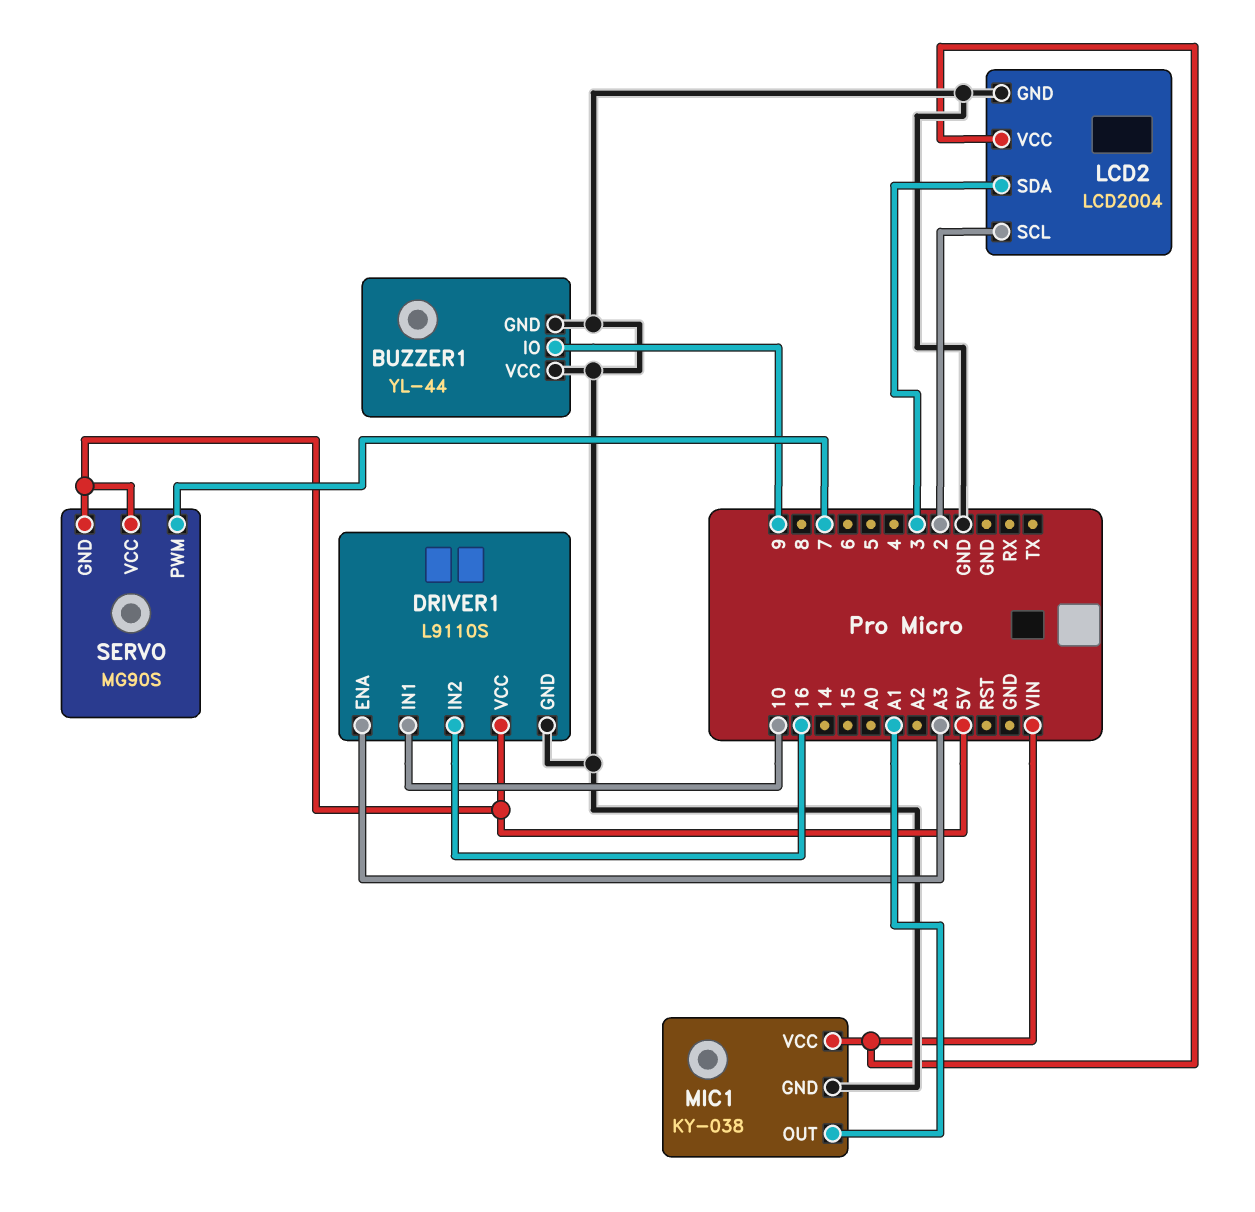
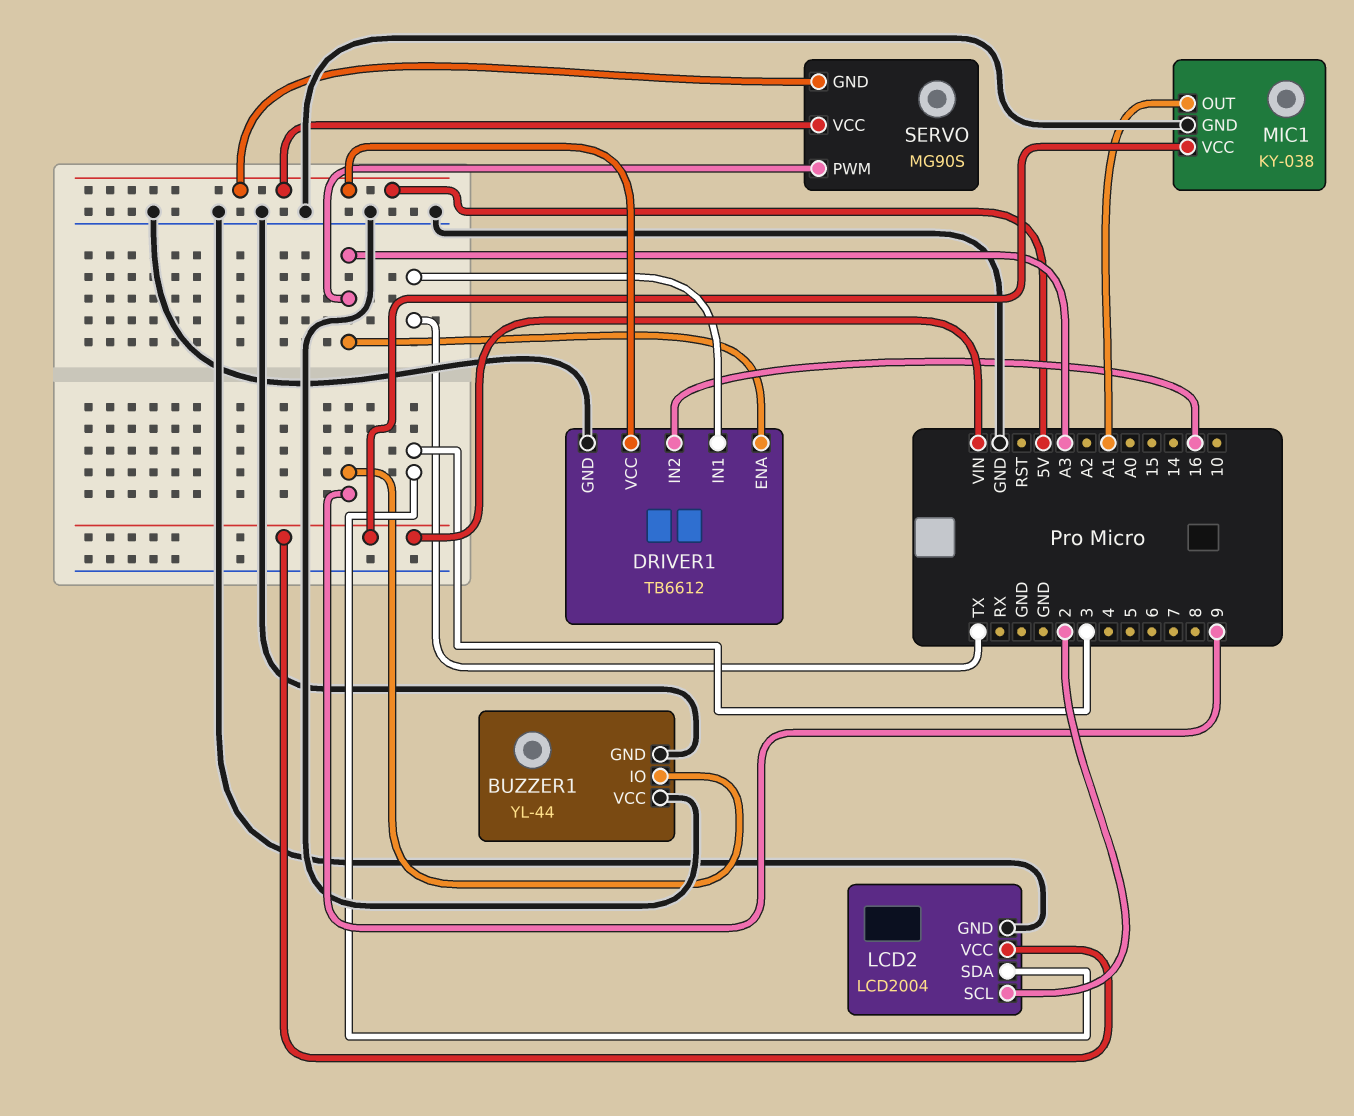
DRIVER1: L9110S -> TB6612
DRIVER1 pin IN1: 10 -> TX
SERVO pin PWM: 7 -> A3

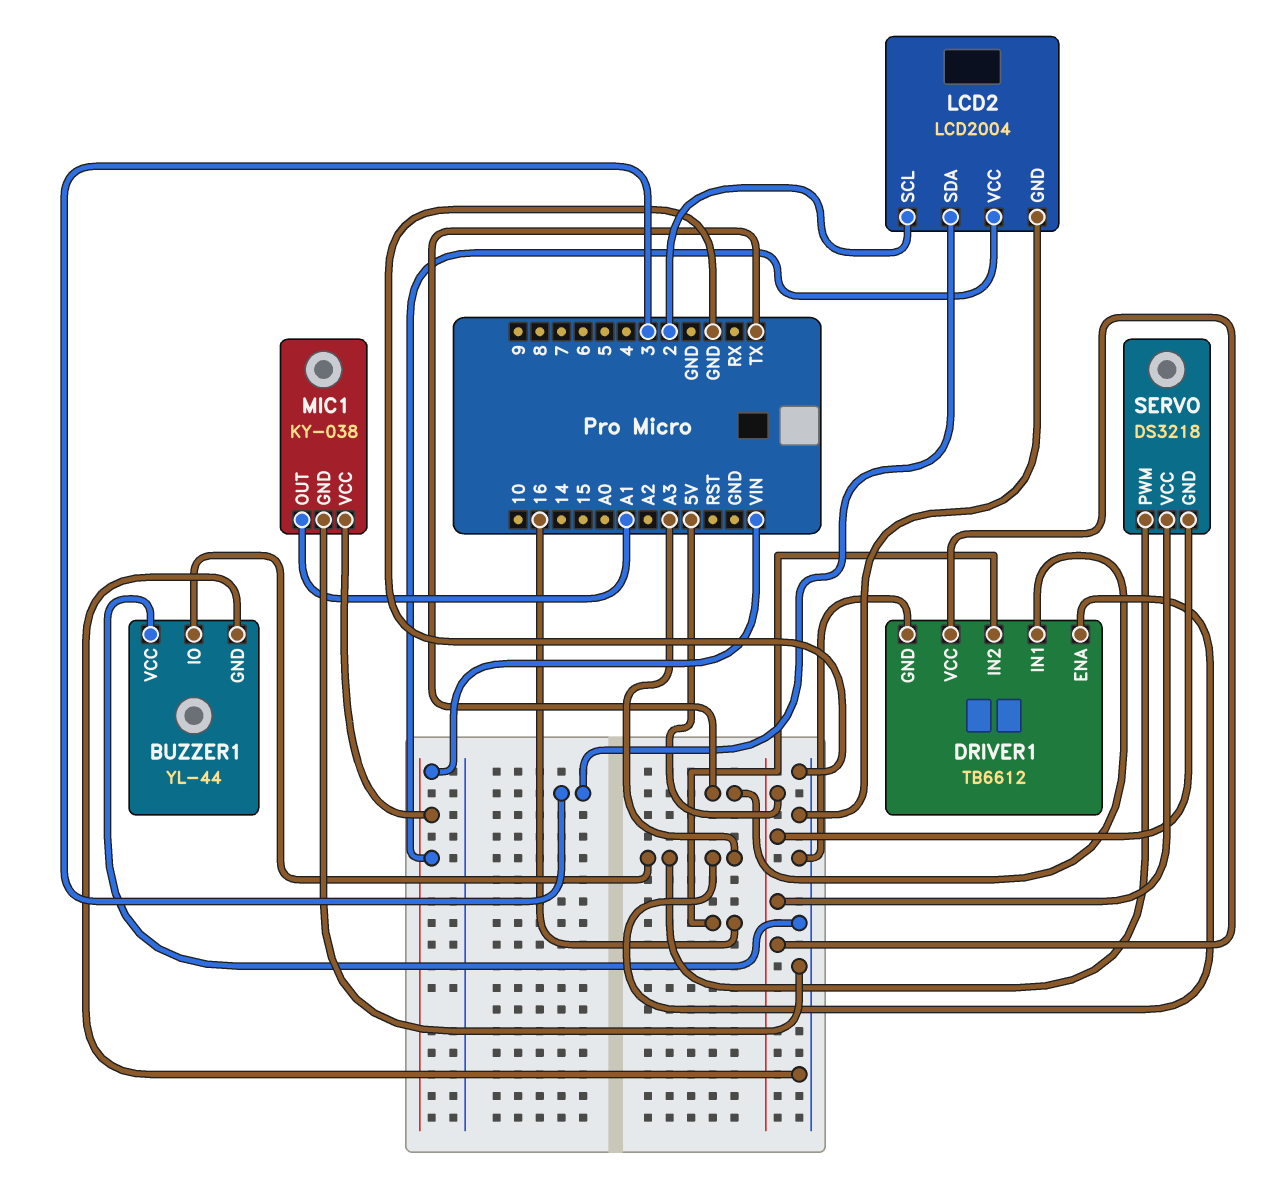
BUZZER1 pin IO: 9 -> A3
SERVO: MG90S -> DS3218

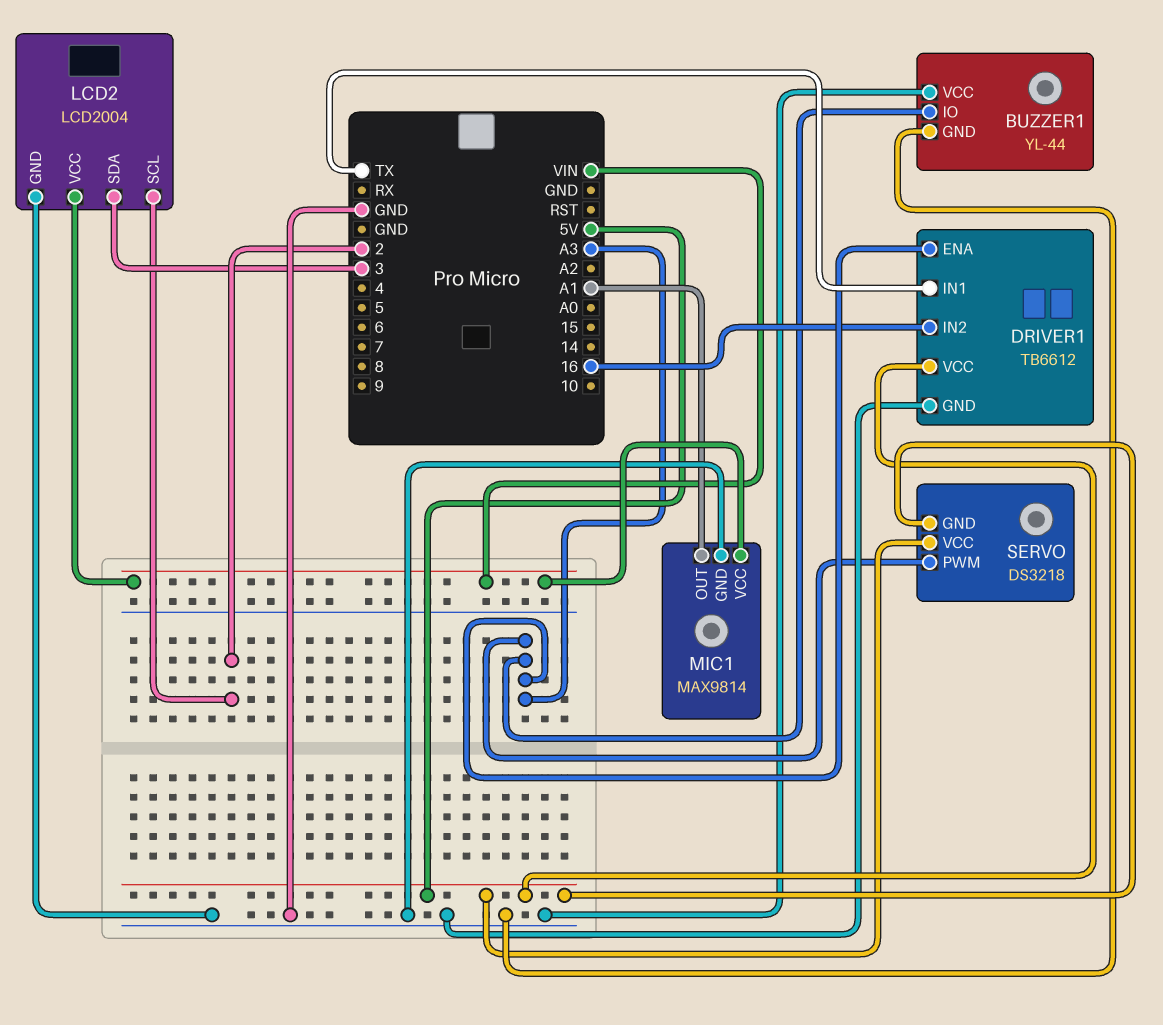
MIC1: KY-038 -> MAX9814

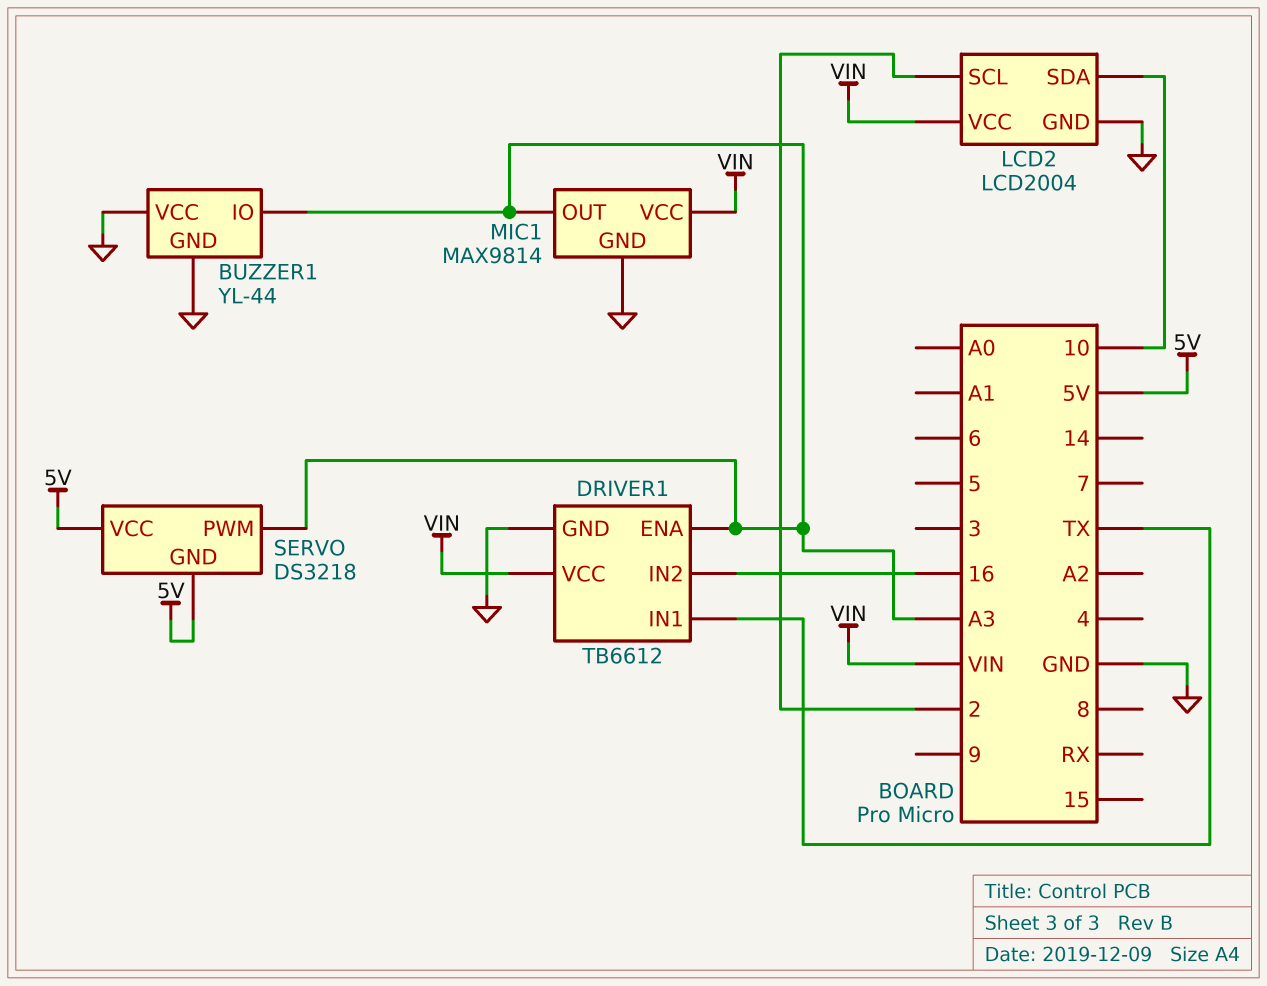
DRIVER1 pin VCC: 5V -> VIN
LCD2 pin SDA: 3 -> 10
MIC1 pin OUT: A1 -> A3

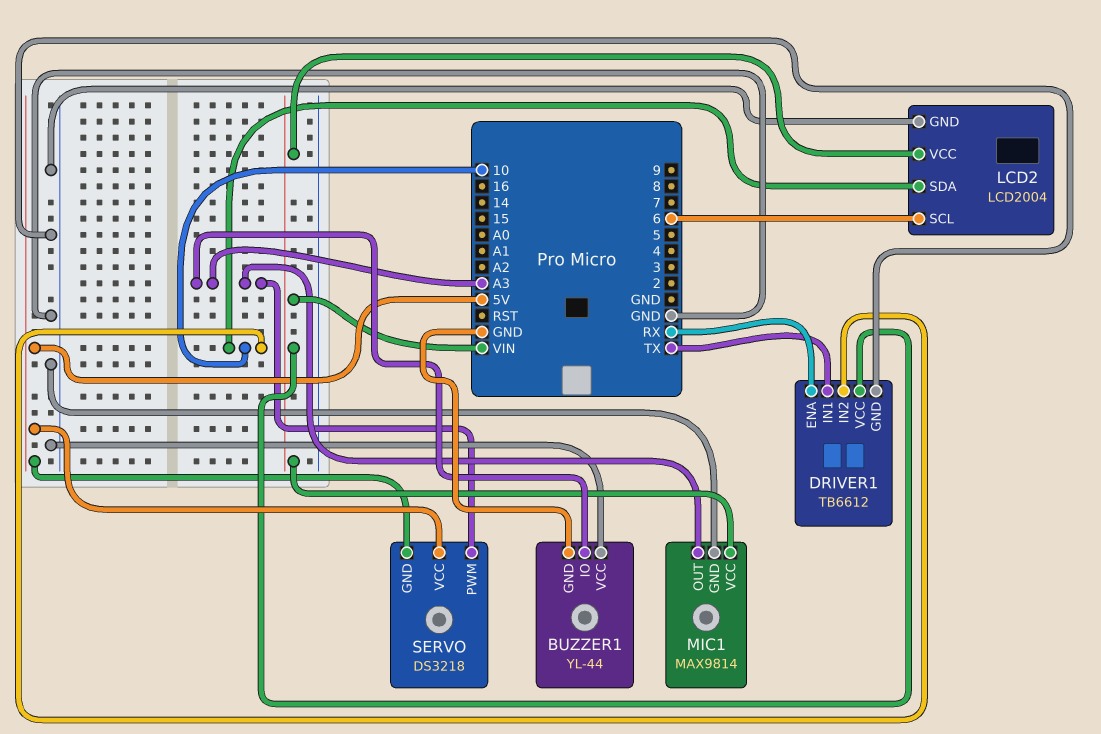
DRIVER1 pin ENA: A3 -> RX
DRIVER1 pin IN2: 16 -> 10
LCD2 pin SCL: 2 -> 6

